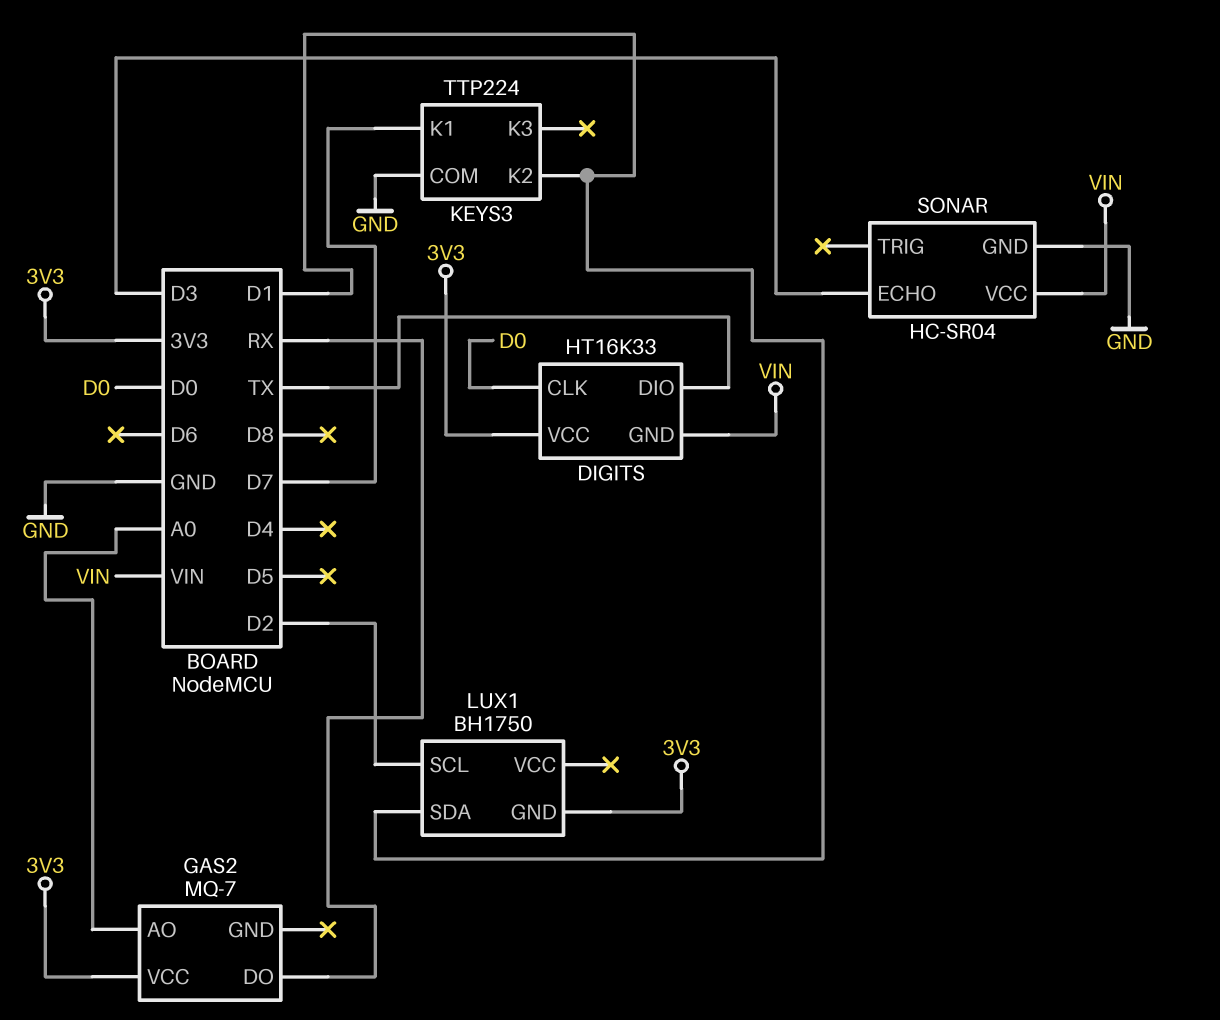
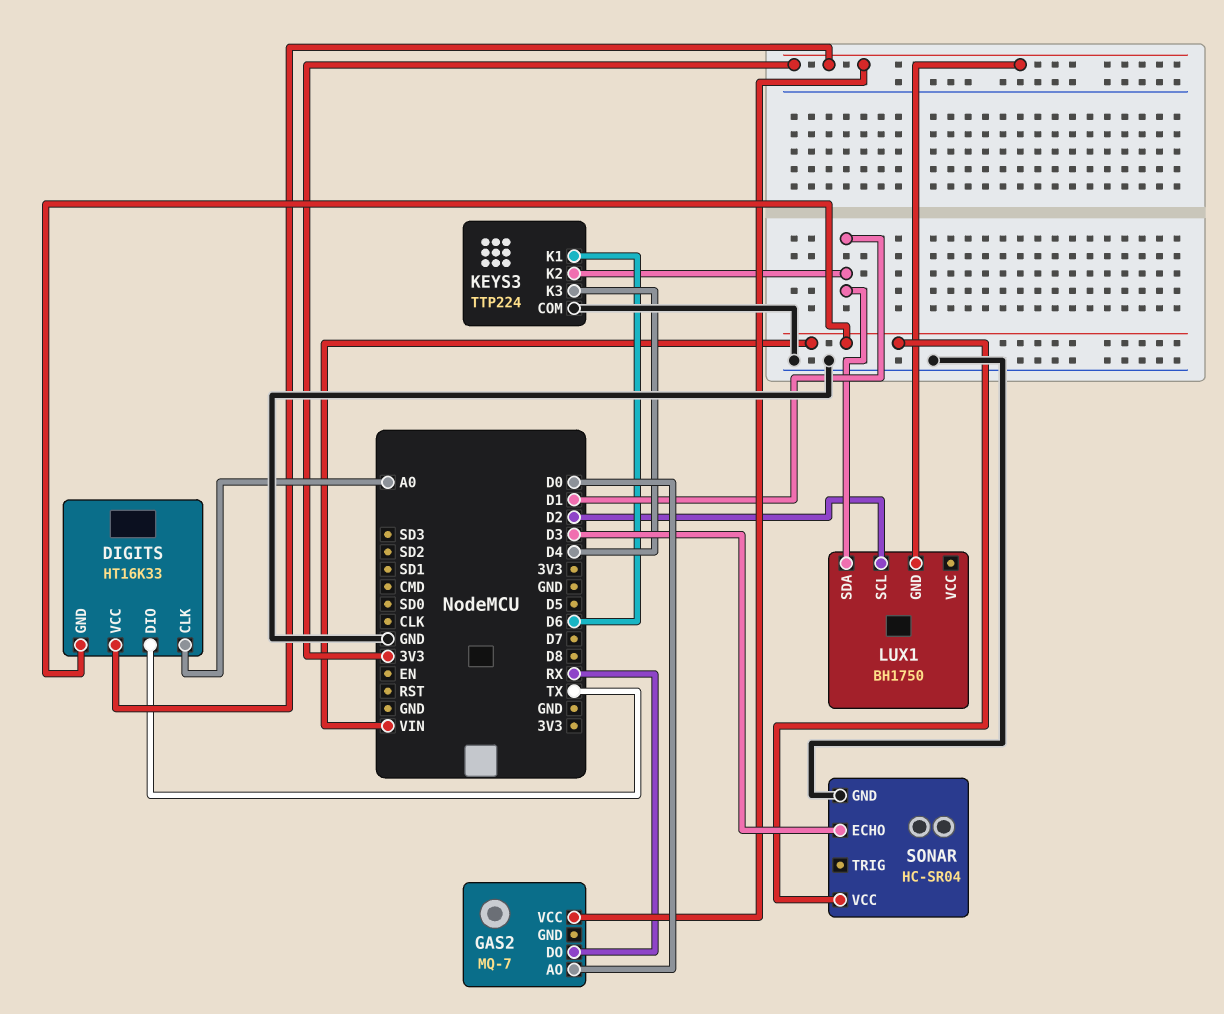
DIGITS pin CLK: D0 -> A0
GAS2 pin AO: A0 -> D0
KEYS3 pin K1: D7 -> D6
KEYS3 pin K3: none -> D4

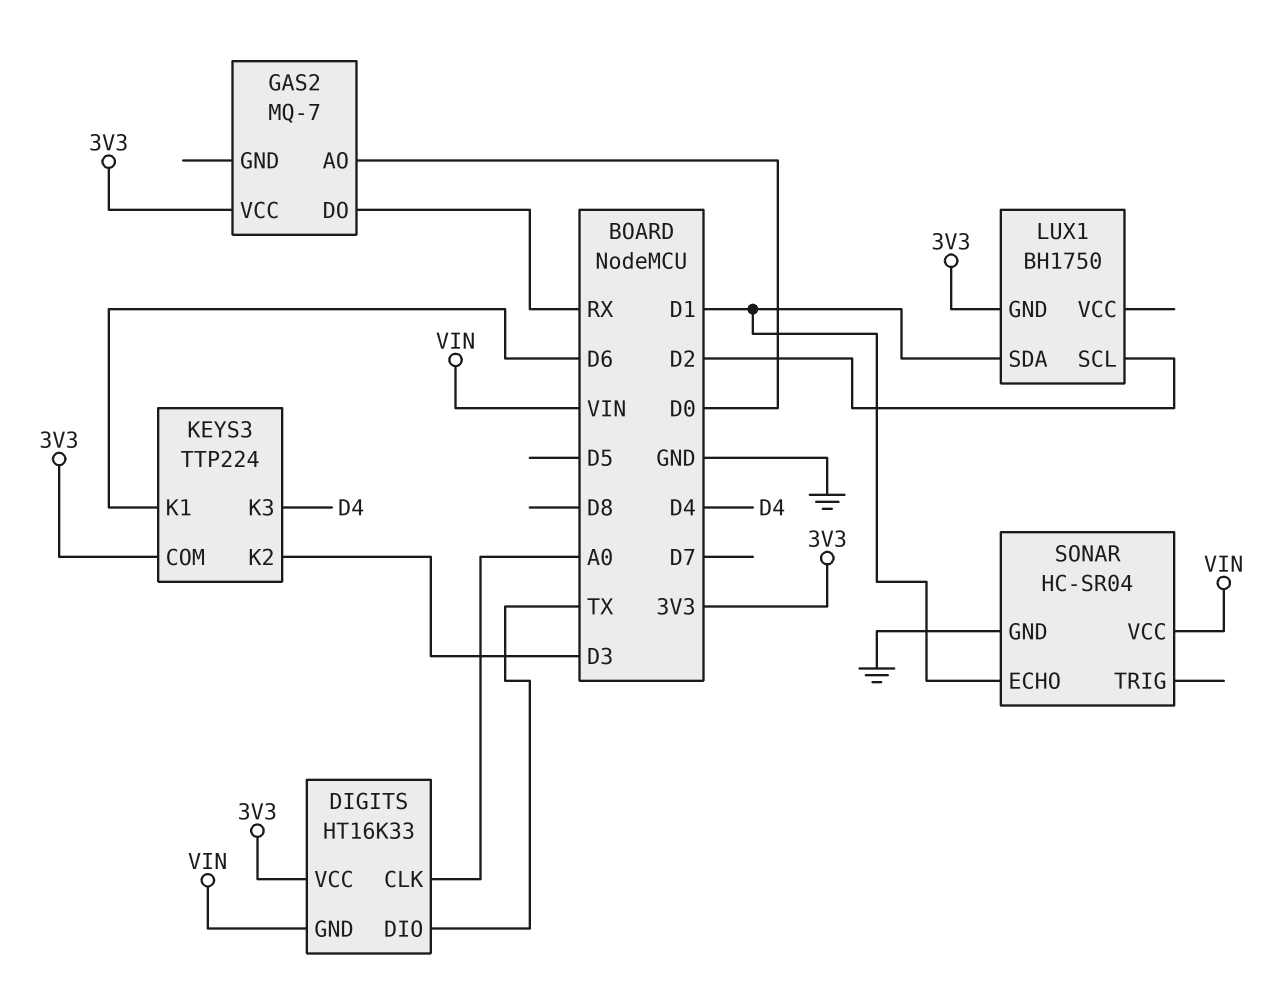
KEYS3 pin COM: GND -> 3V3
KEYS3 pin K2: D1 -> D3
SONAR pin ECHO: D3 -> D1

